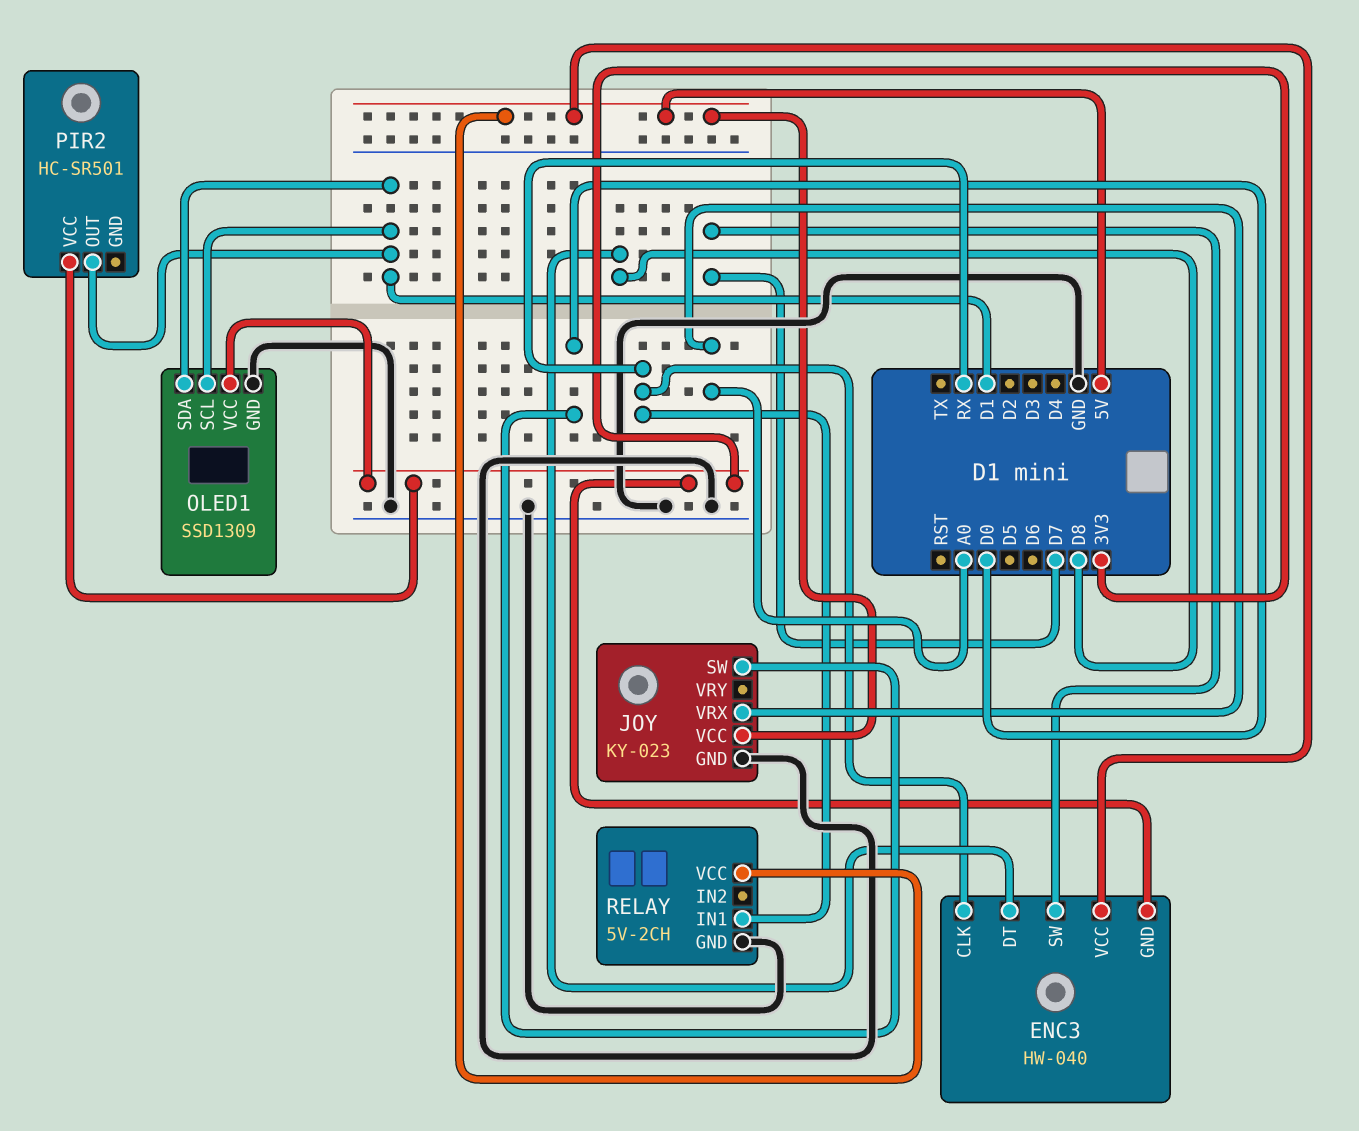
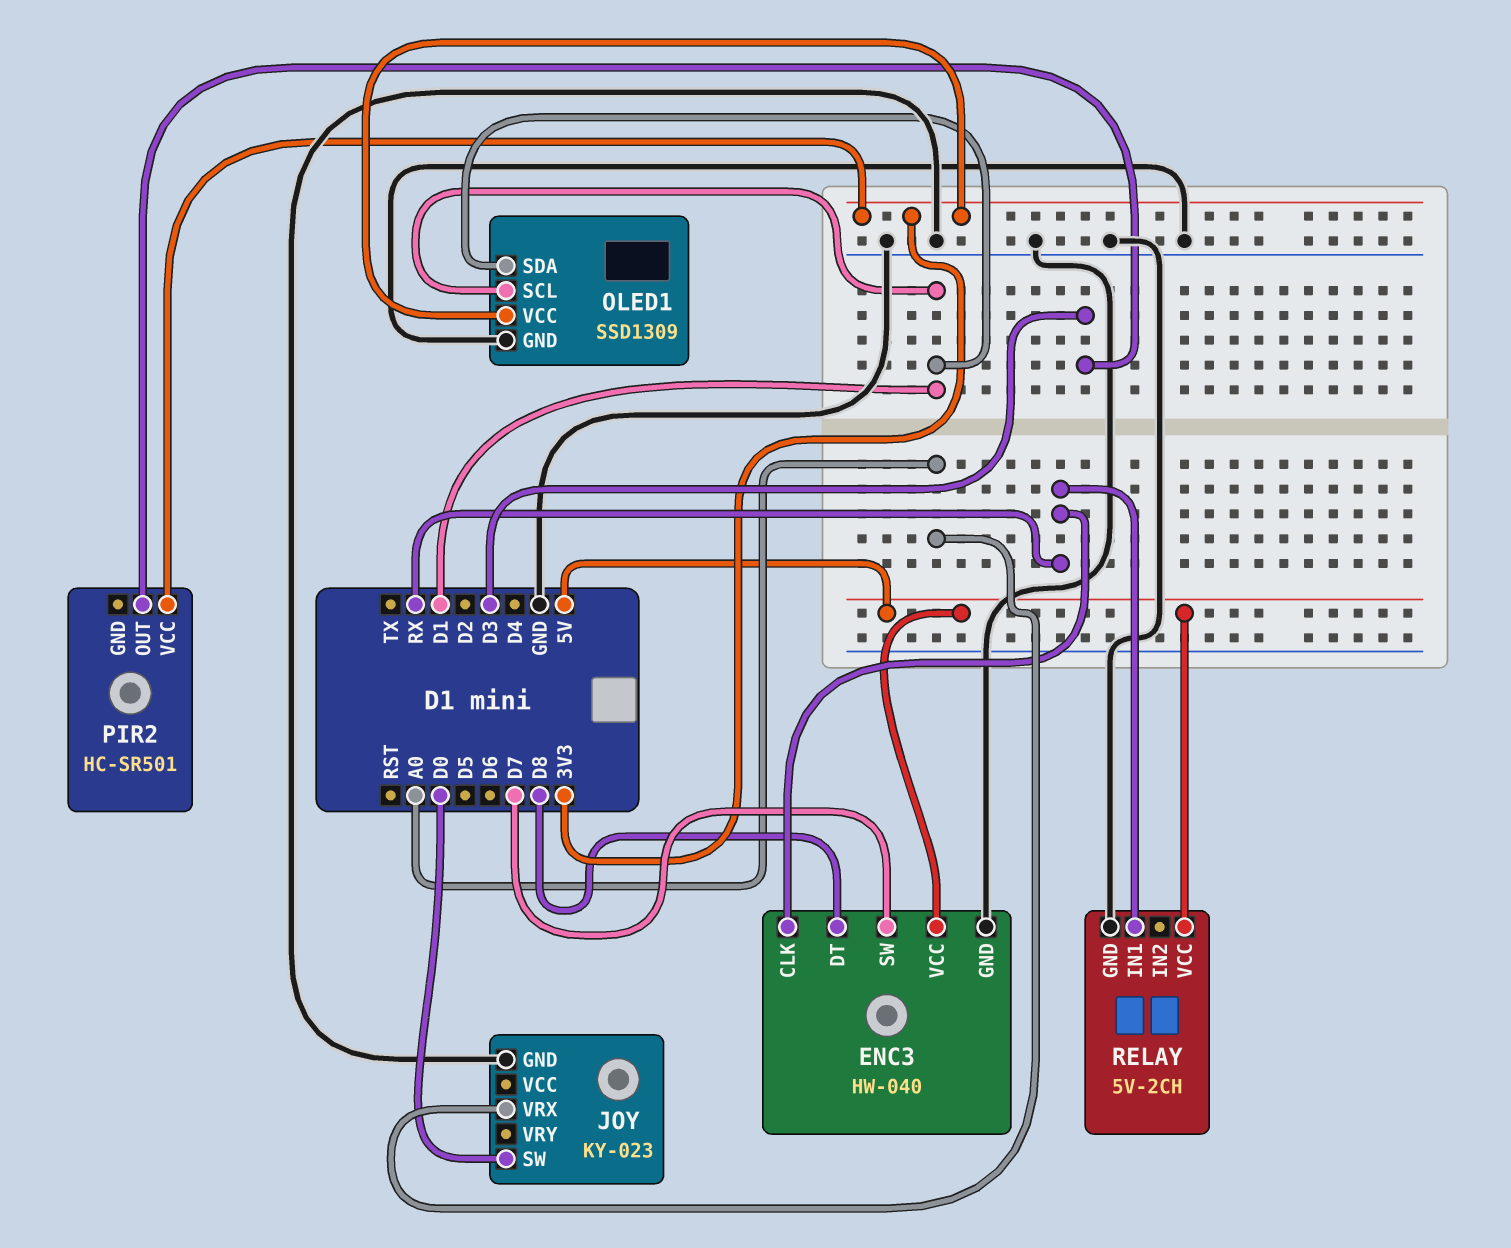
ENC3 pin GND: 3V3 -> GND
JOY pin VCC: 5V -> none
PIR2 pin OUT: D1 -> D3

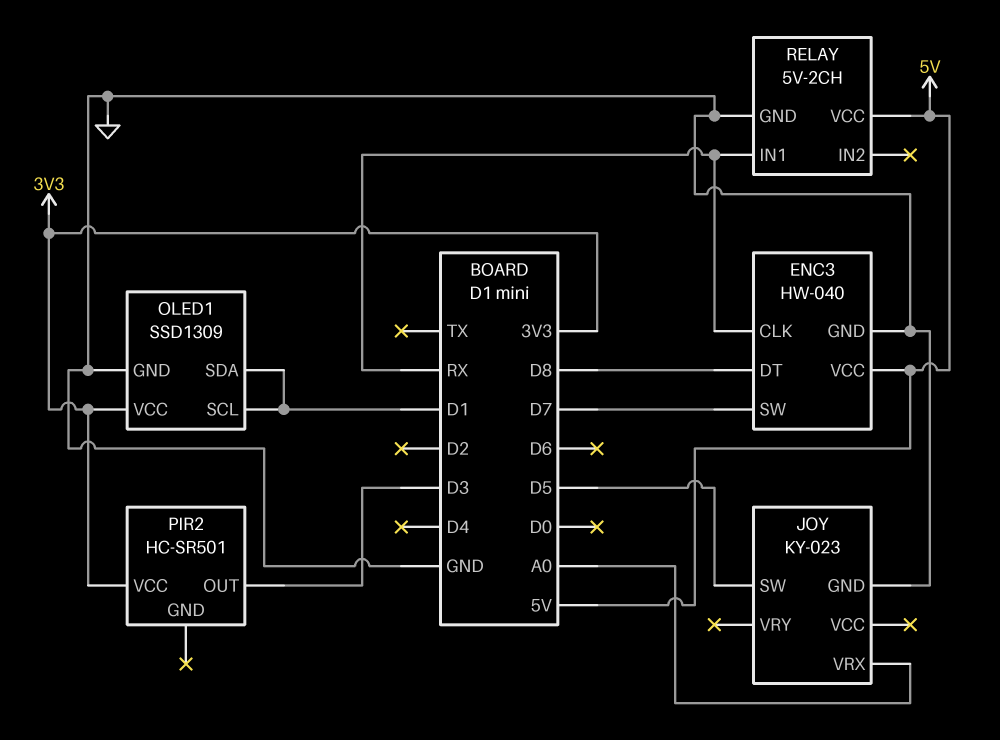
JOY pin SW: D0 -> D5

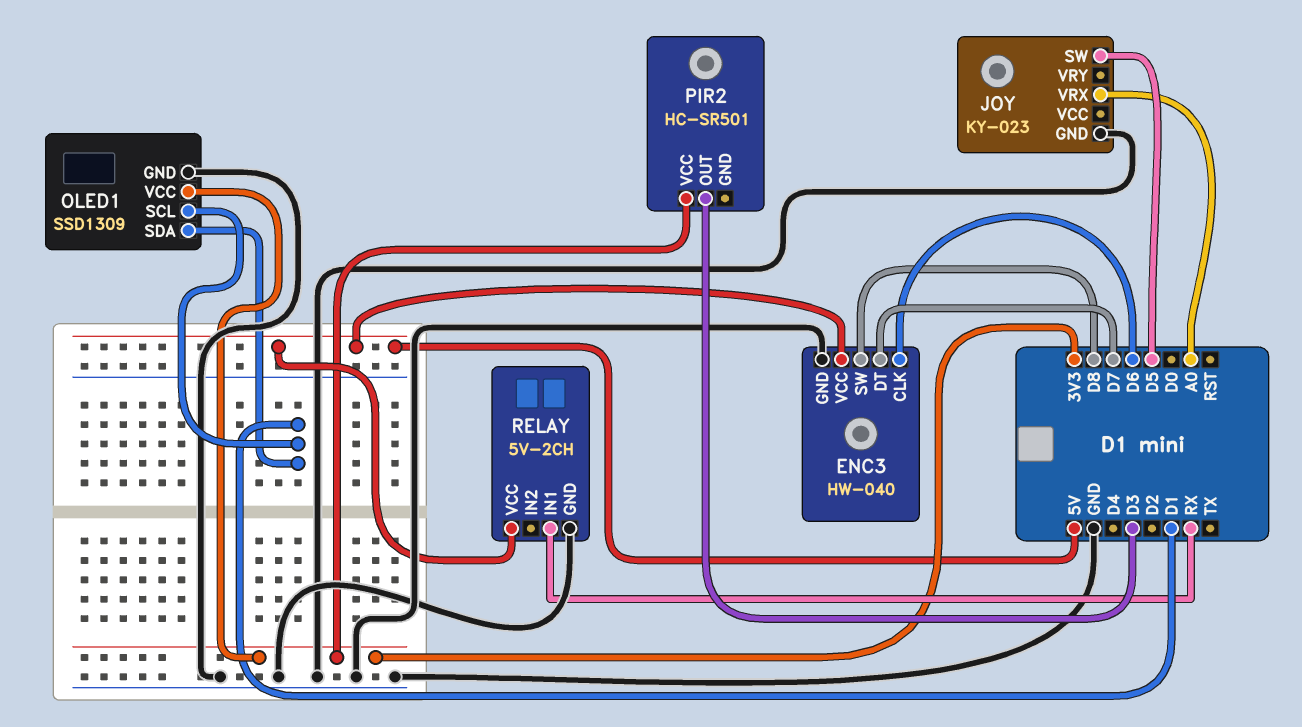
ENC3 pin CLK: RX -> D6
ENC3 pin DT: D8 -> D7
ENC3 pin SW: D7 -> D8

